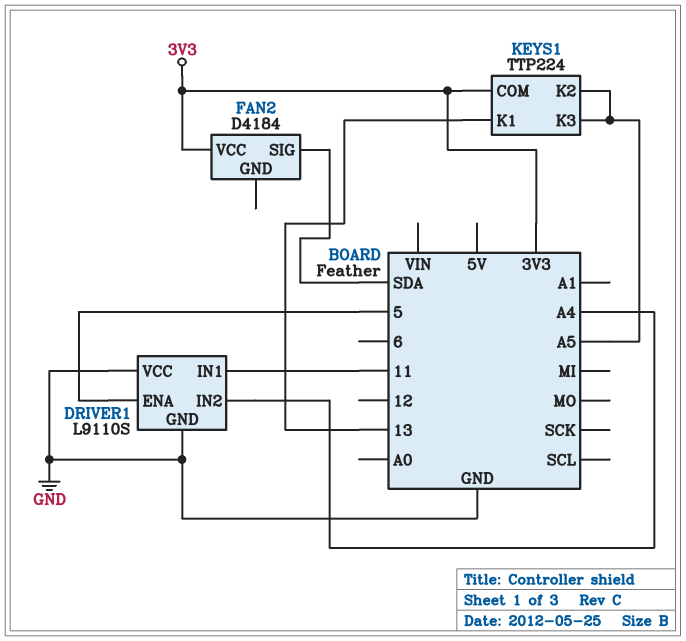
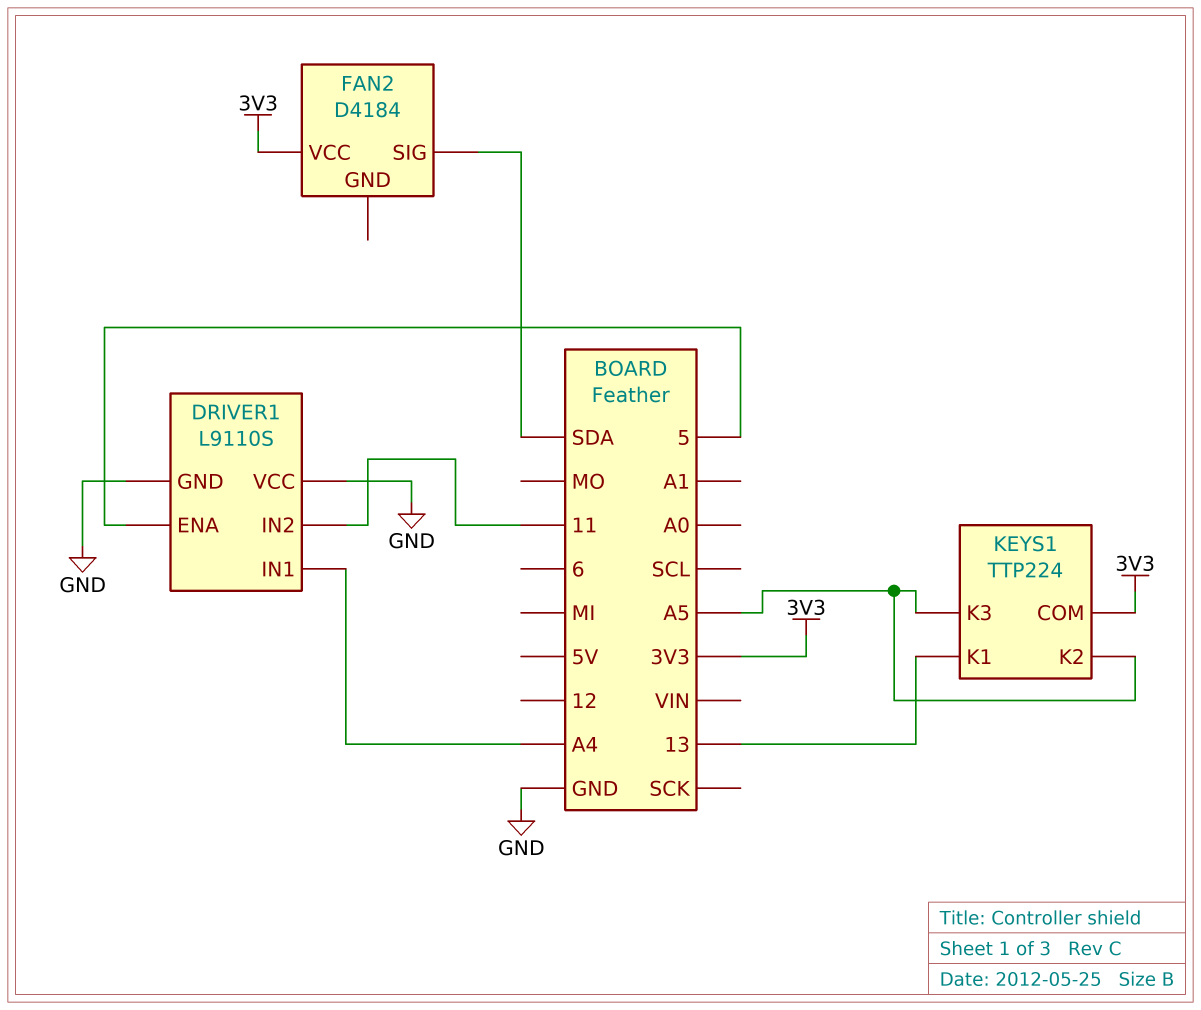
DRIVER1 pin IN1: 11 -> A4
DRIVER1 pin IN2: A4 -> 11

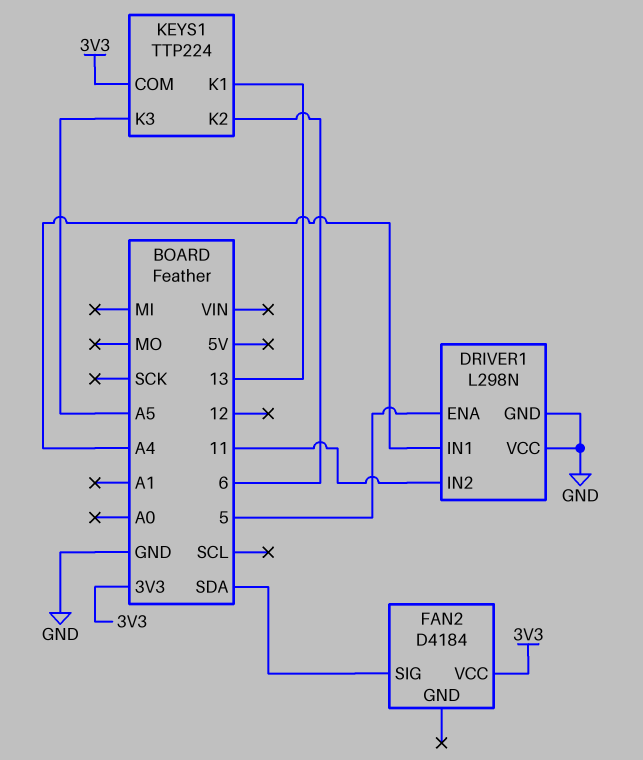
DRIVER1: L9110S -> L298N
KEYS1 pin K2: A5 -> 6

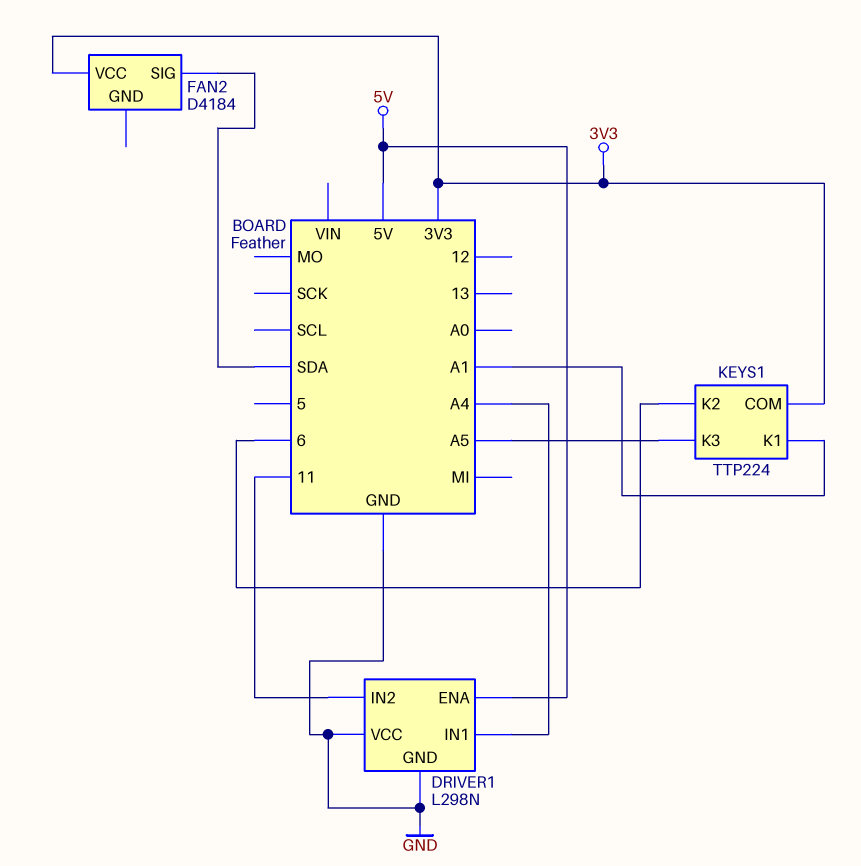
DRIVER1 pin ENA: 5 -> 5V
KEYS1 pin K1: 13 -> A1

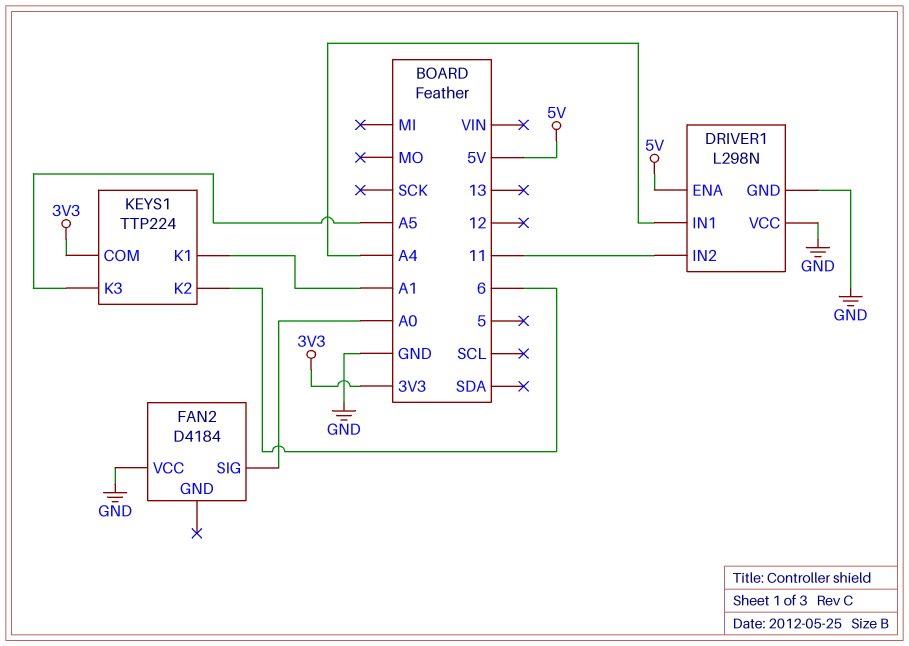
FAN2 pin SIG: SDA -> A0
FAN2 pin VCC: 3V3 -> GND

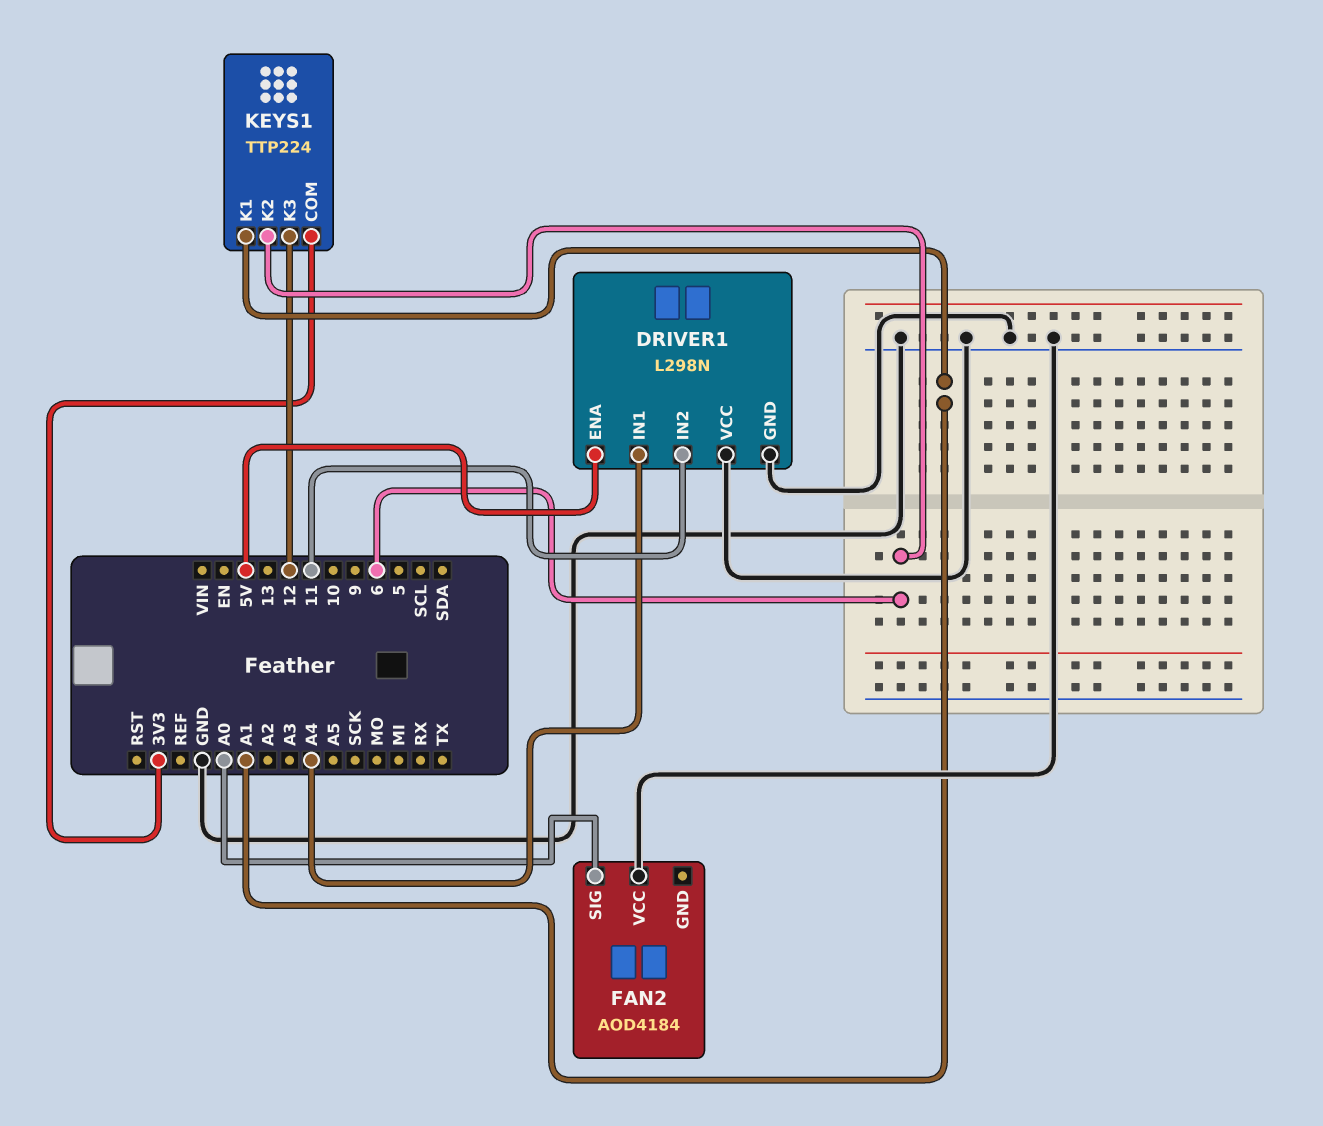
FAN2: D4184 -> AOD4184
KEYS1 pin K3: A5 -> 12

